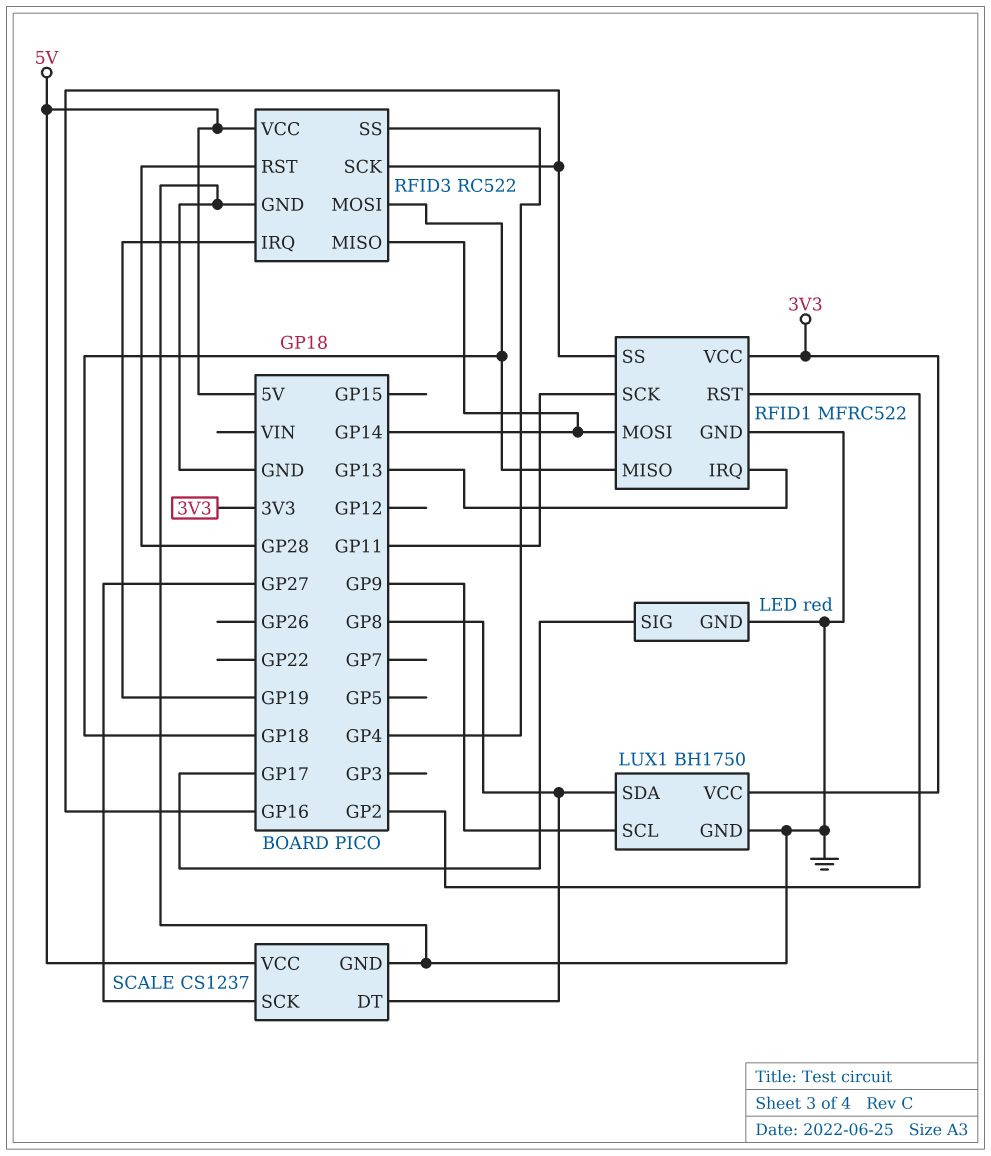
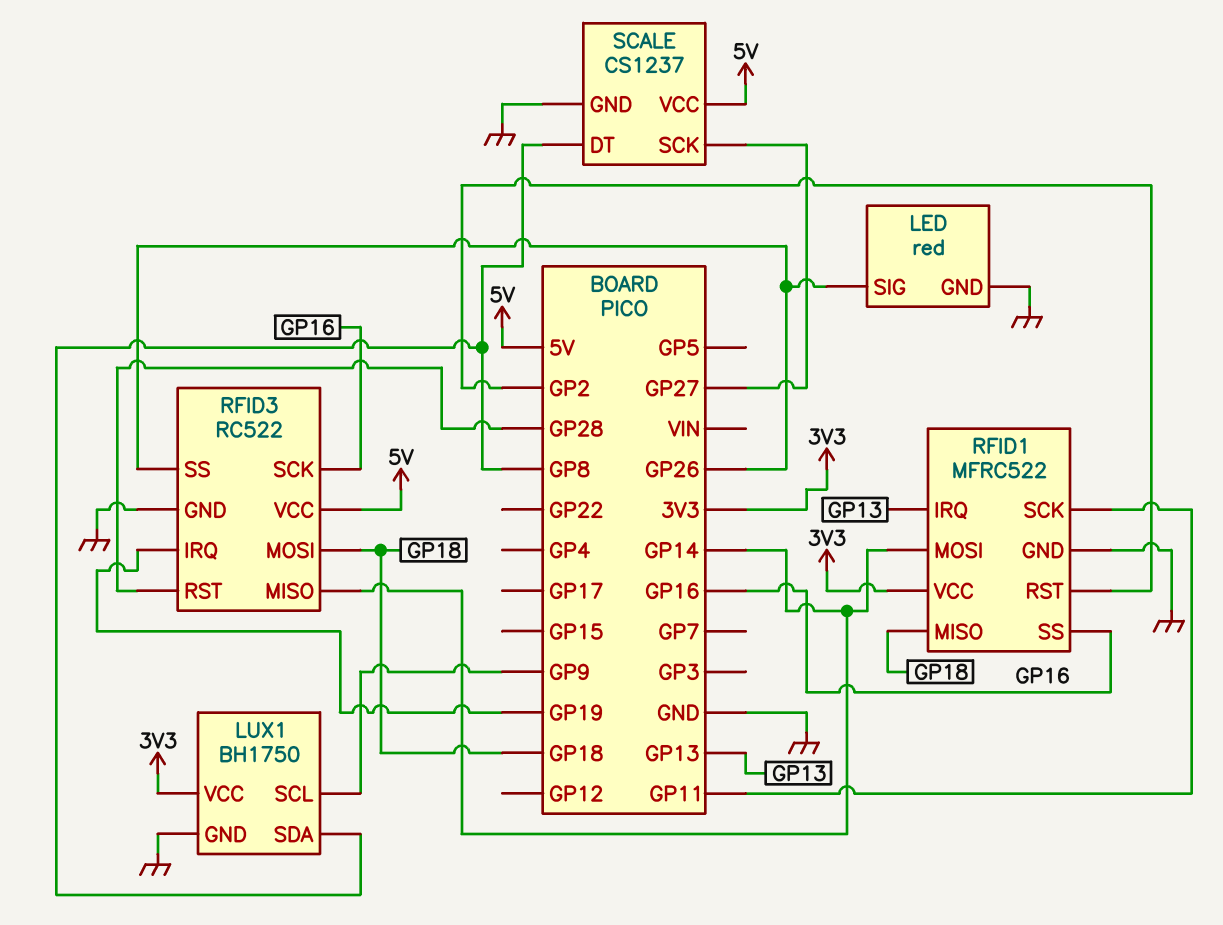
LED pin SIG: GP17 -> GP26
RFID3 pin SS: GP4 -> GP26

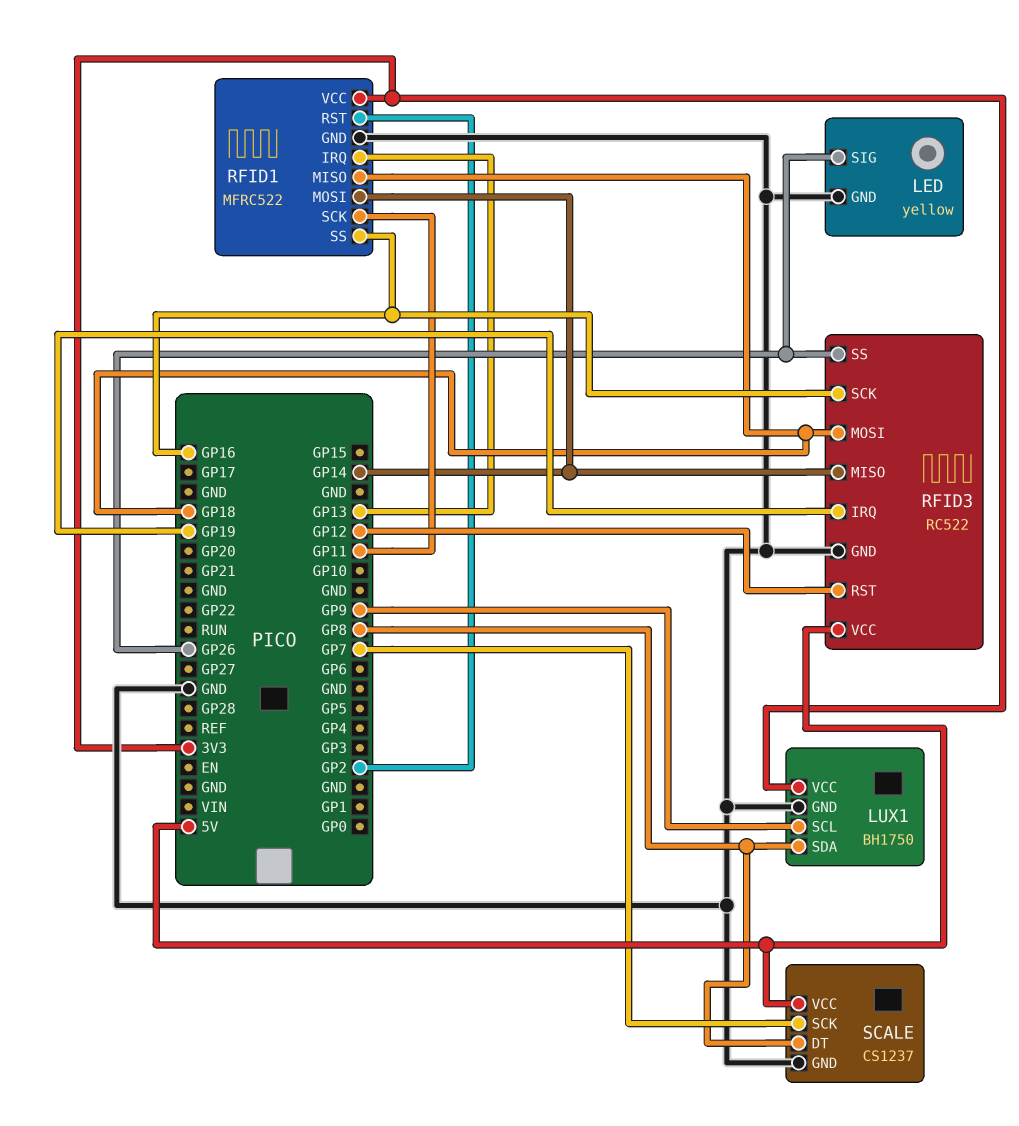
LED: red -> yellow
RFID3 pin RST: GP28 -> GP12
SCALE pin SCK: GP27 -> GP7

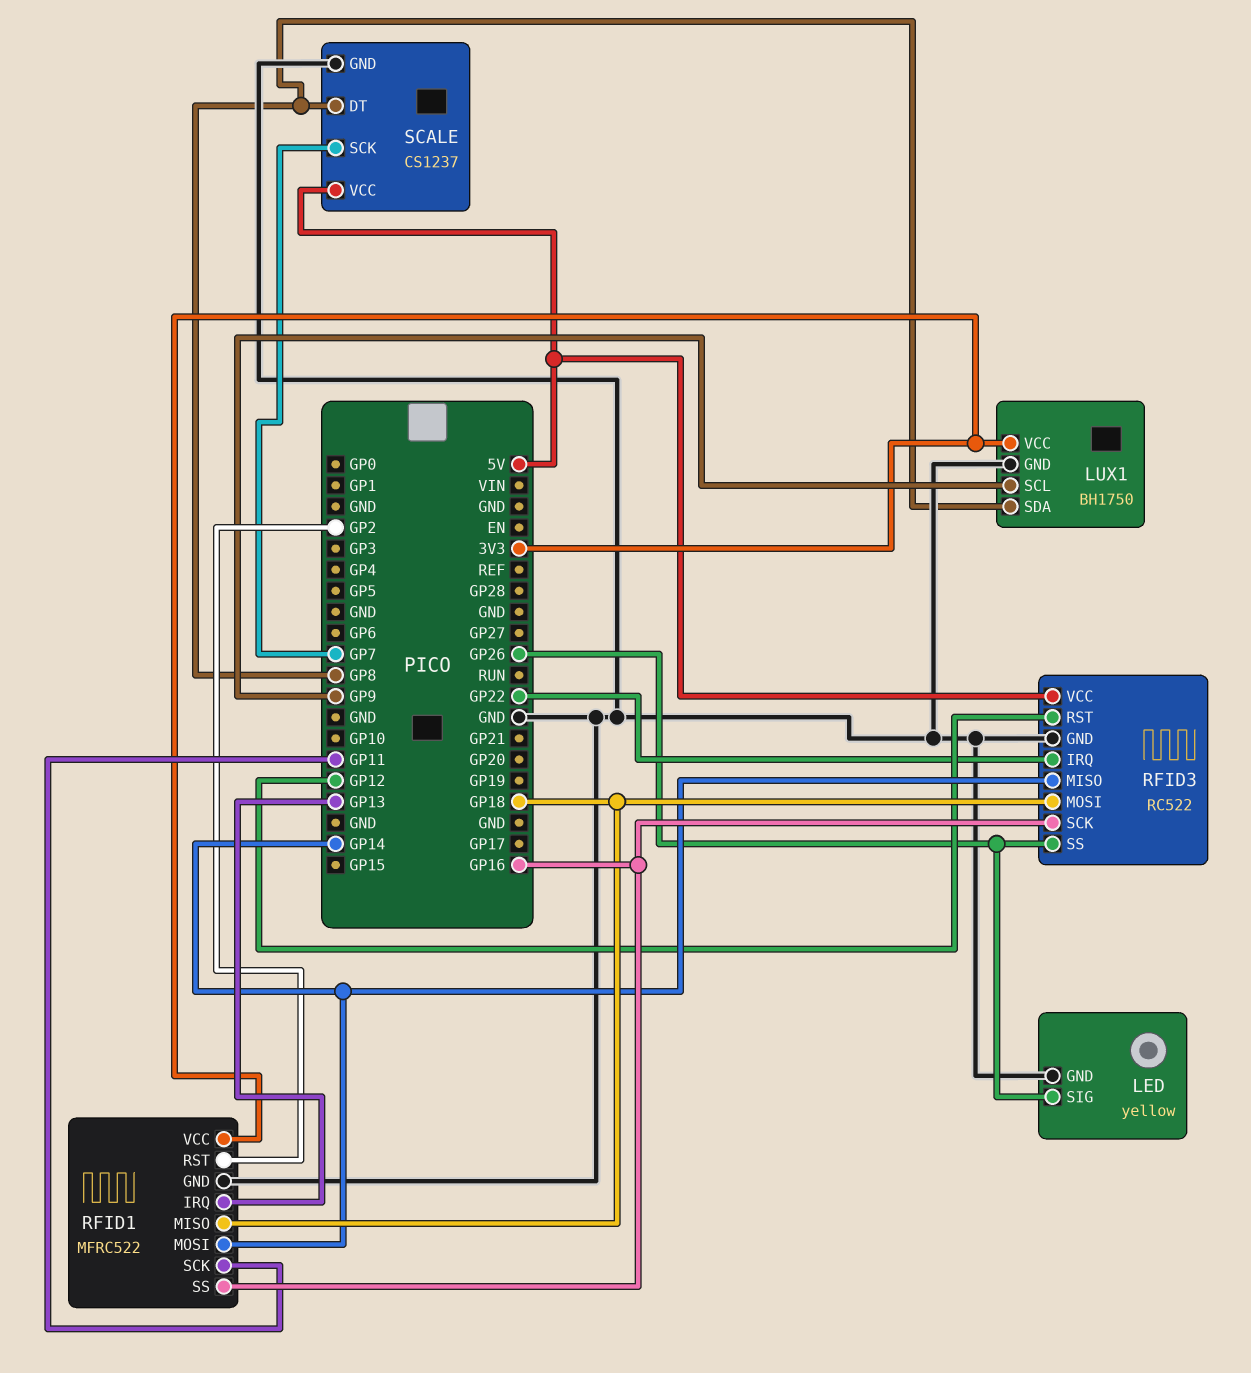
RFID3 pin IRQ: GP19 -> GP22

